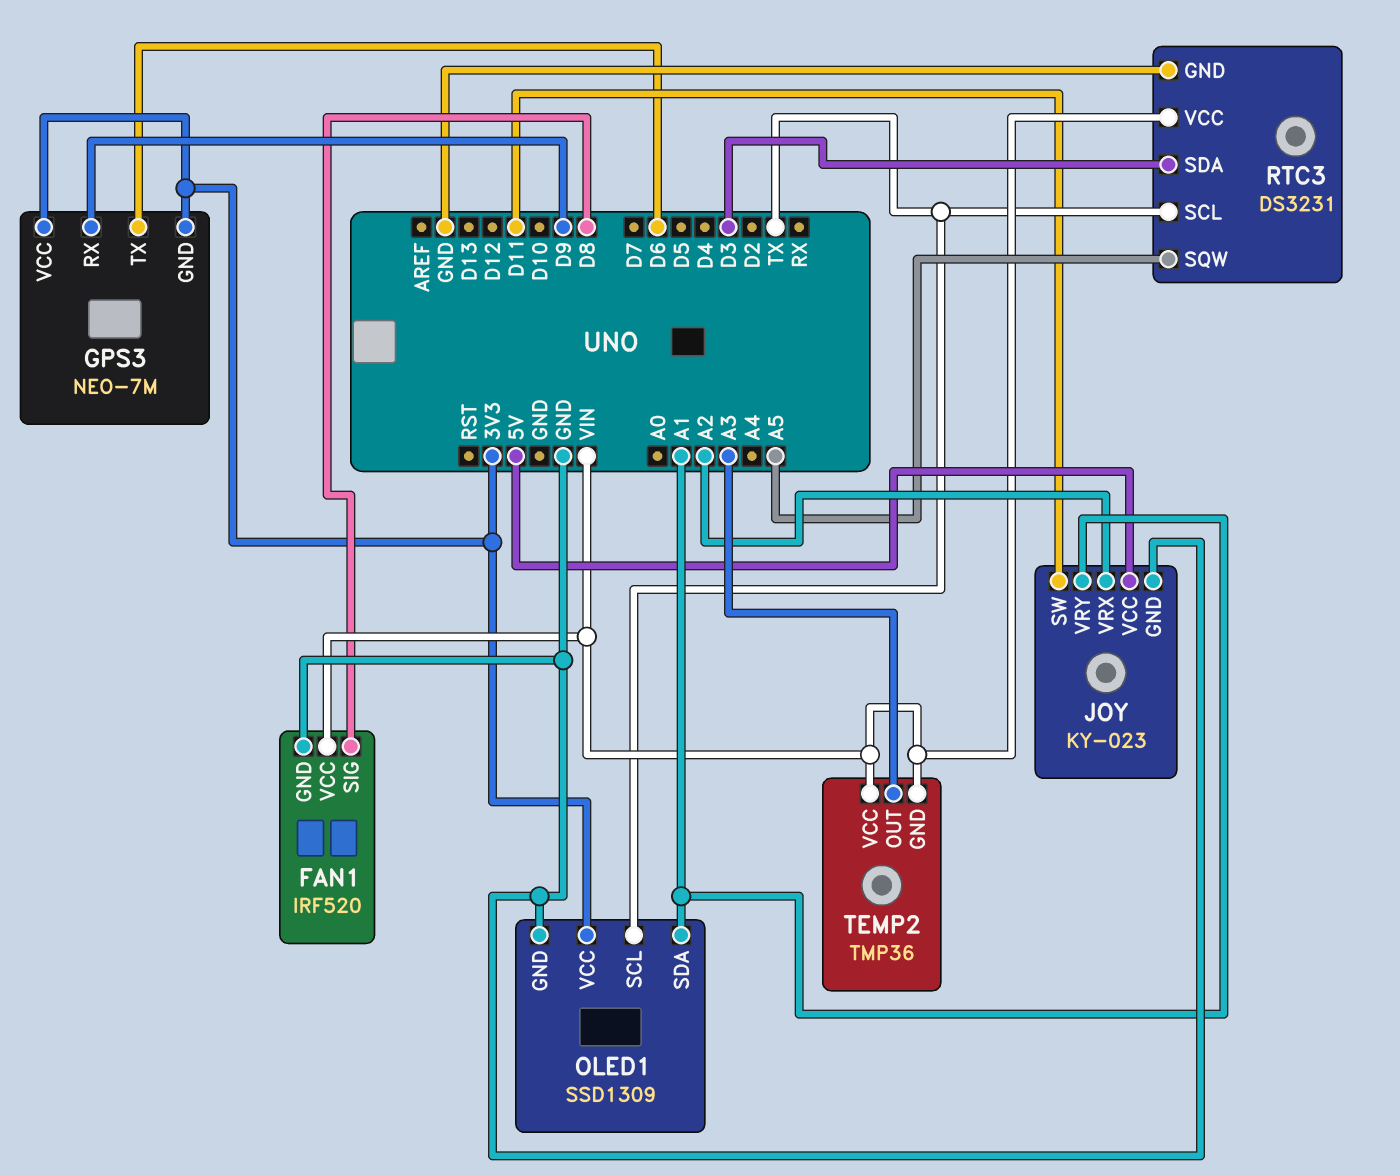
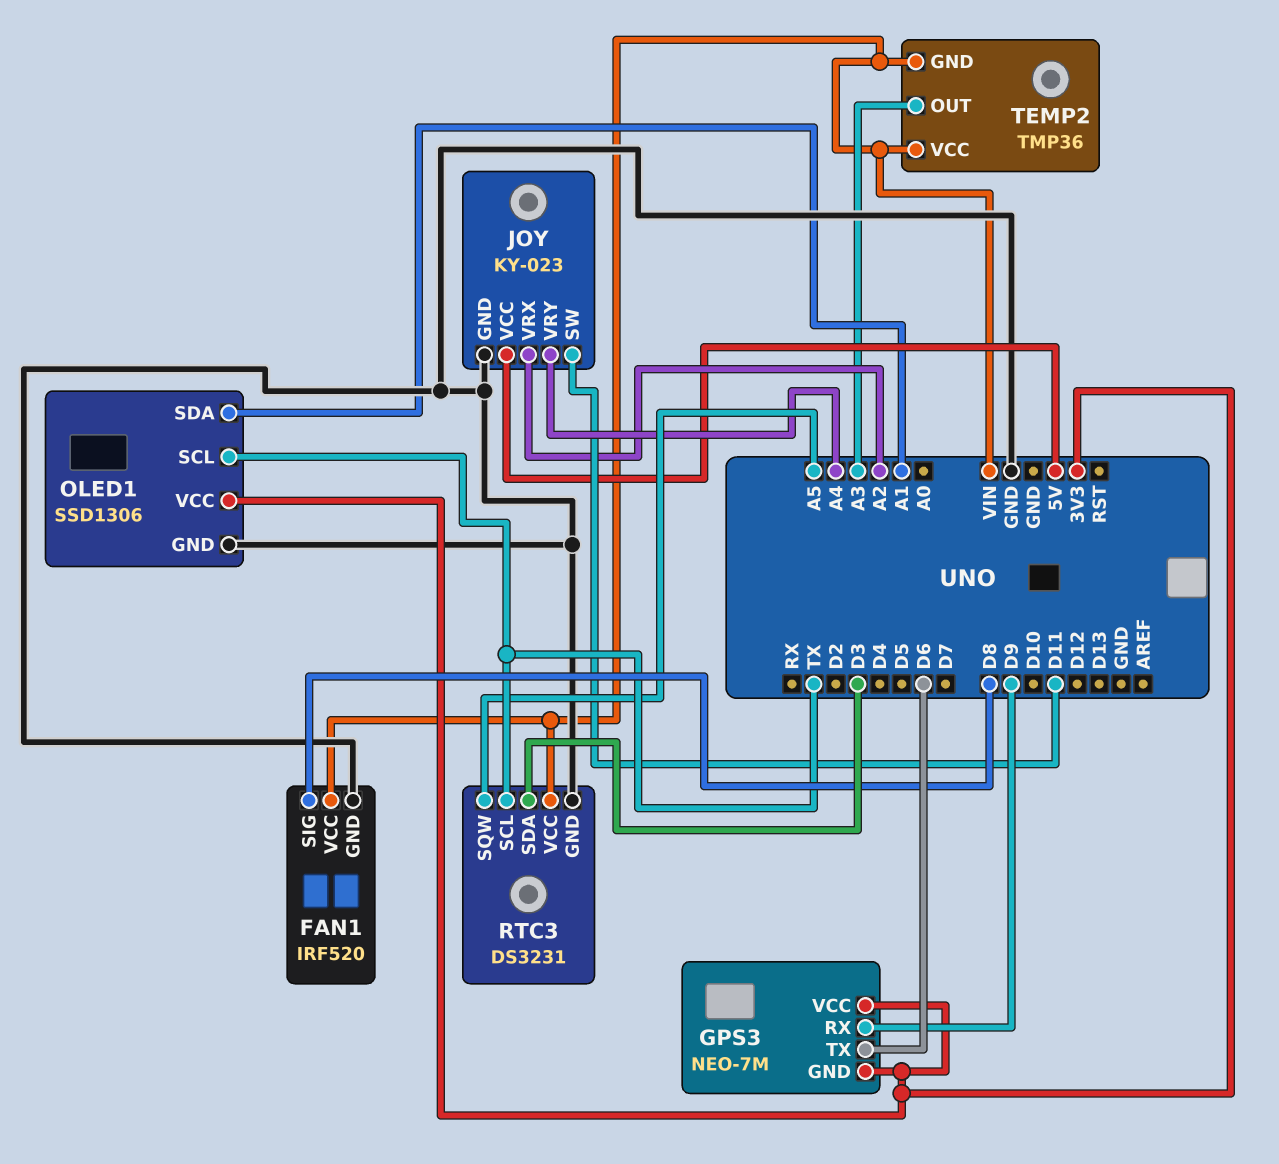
JOY pin VRY: A1 -> A4
OLED1: SSD1309 -> SSD1306

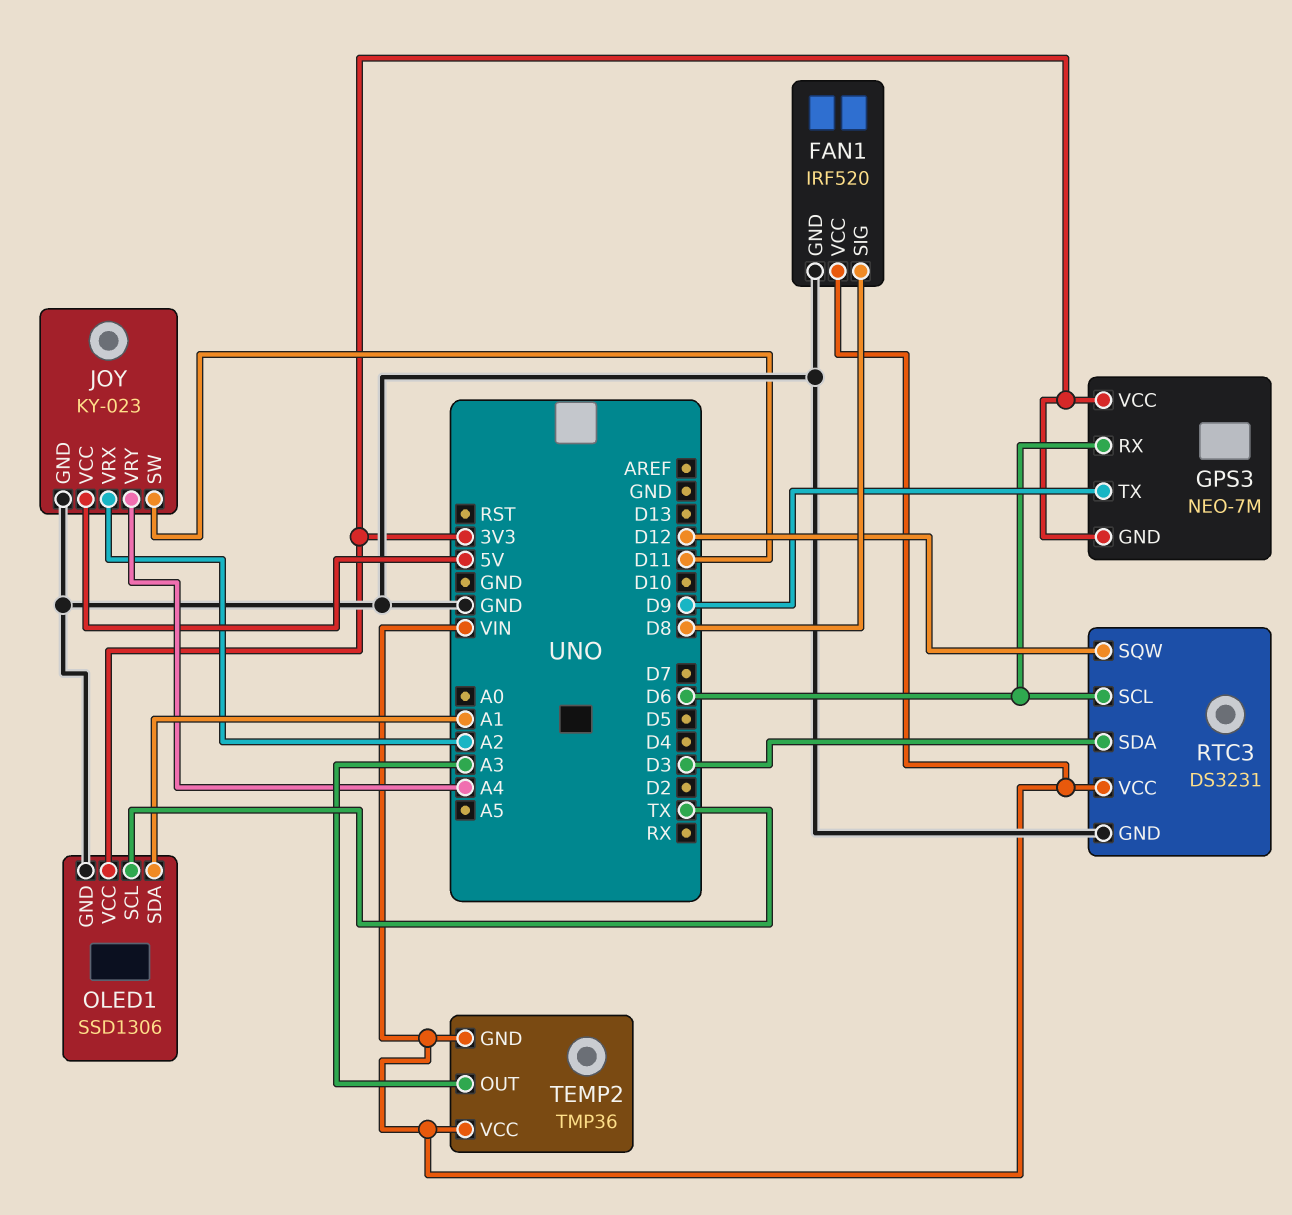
GPS3 pin RX: D9 -> D6
GPS3 pin TX: D6 -> D9
RTC3 pin SCL: TX -> D6
RTC3 pin SQW: A5 -> D12

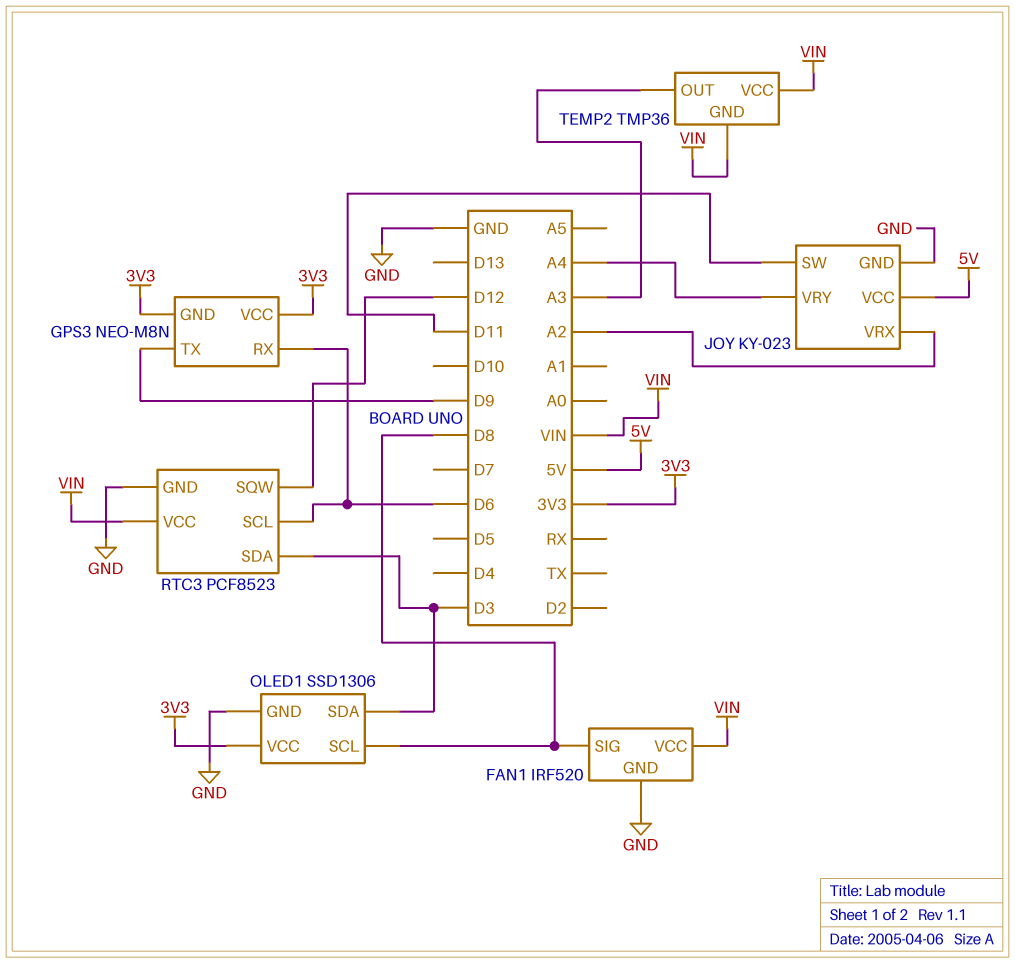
GPS3: NEO-7M -> NEO-M8N
OLED1 pin SCL: TX -> D8
OLED1 pin SDA: A1 -> D3
RTC3: DS3231 -> PCF8523

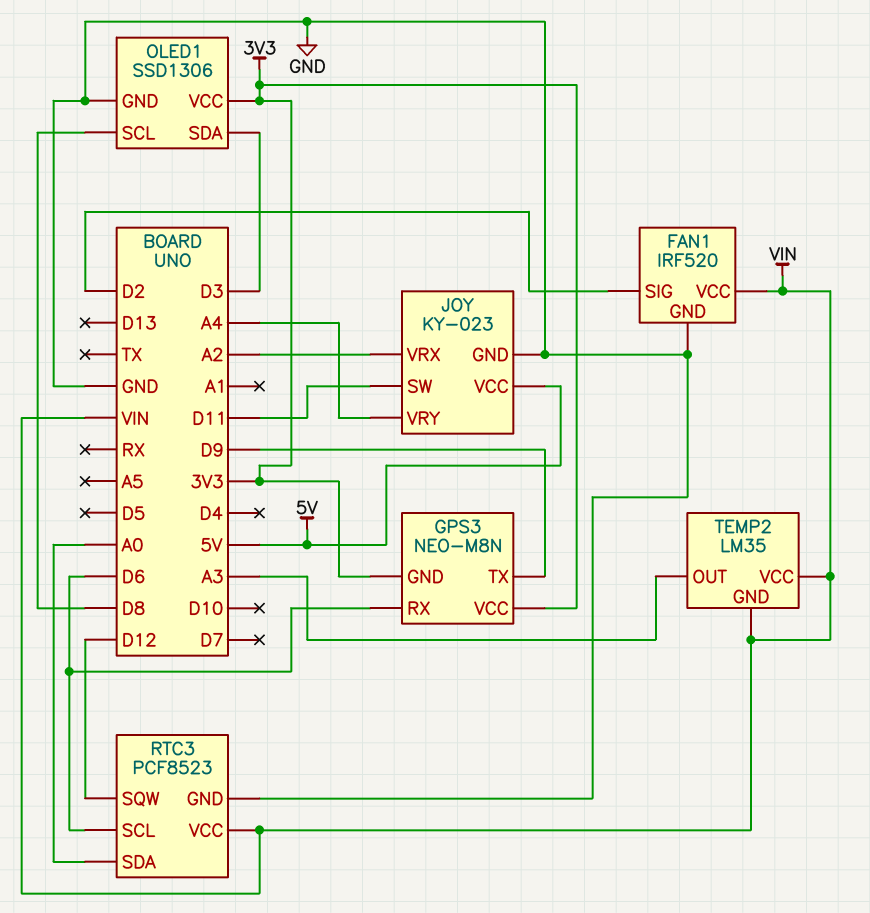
FAN1 pin SIG: D8 -> D2
RTC3 pin SDA: D3 -> A0
TEMP2: TMP36 -> LM35

